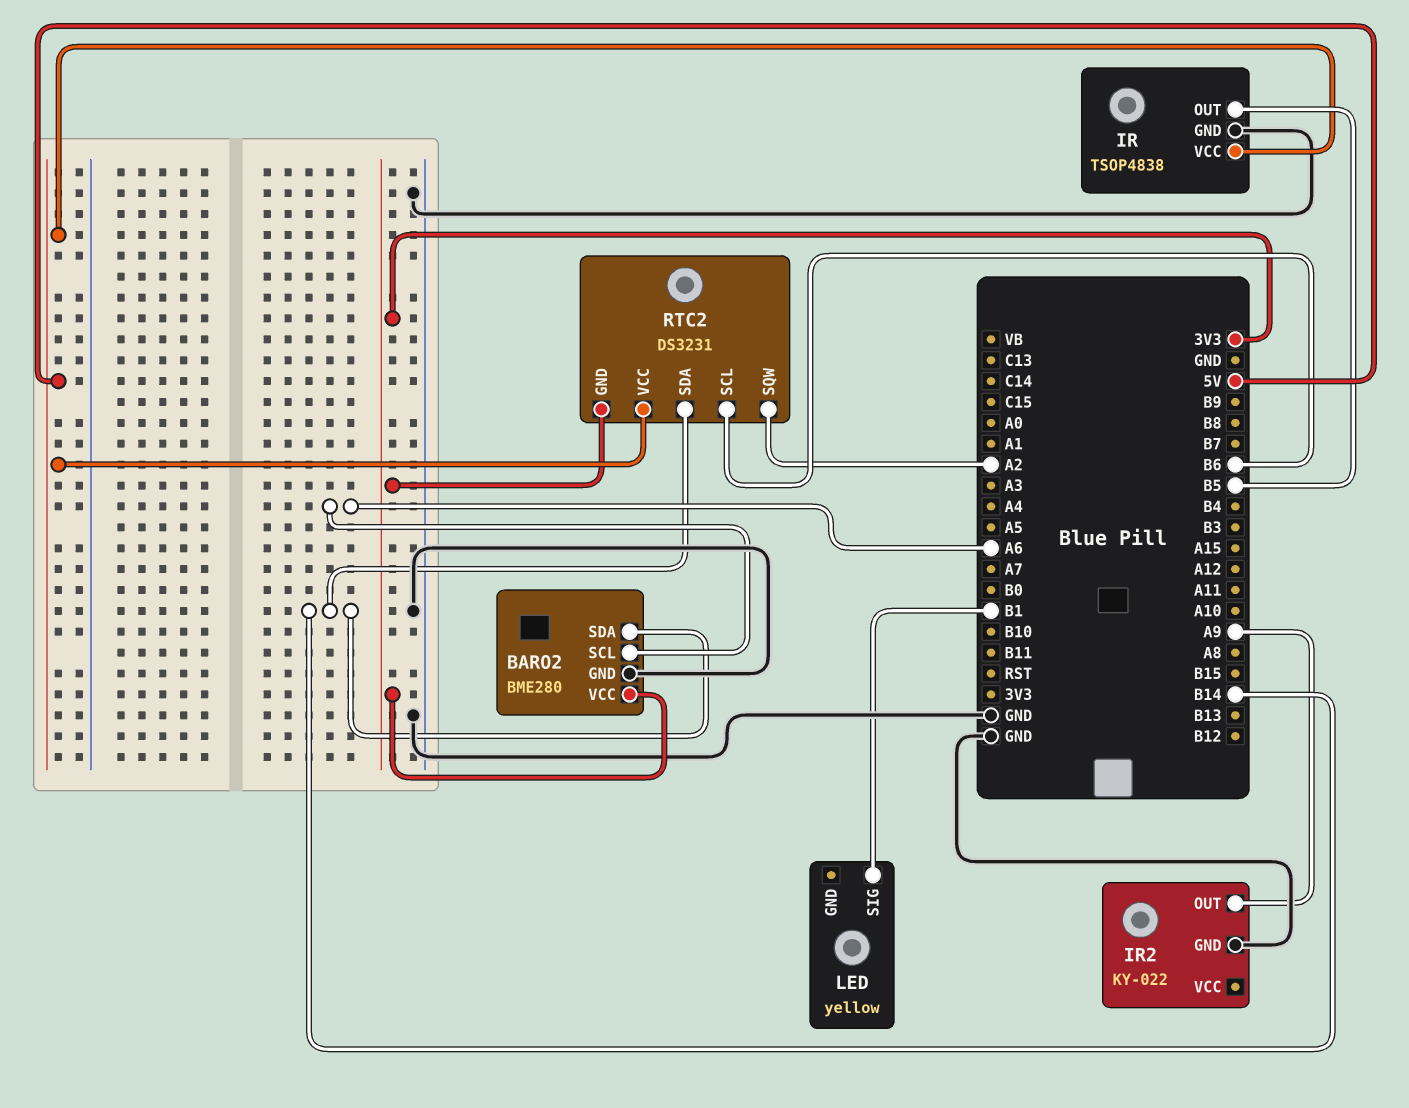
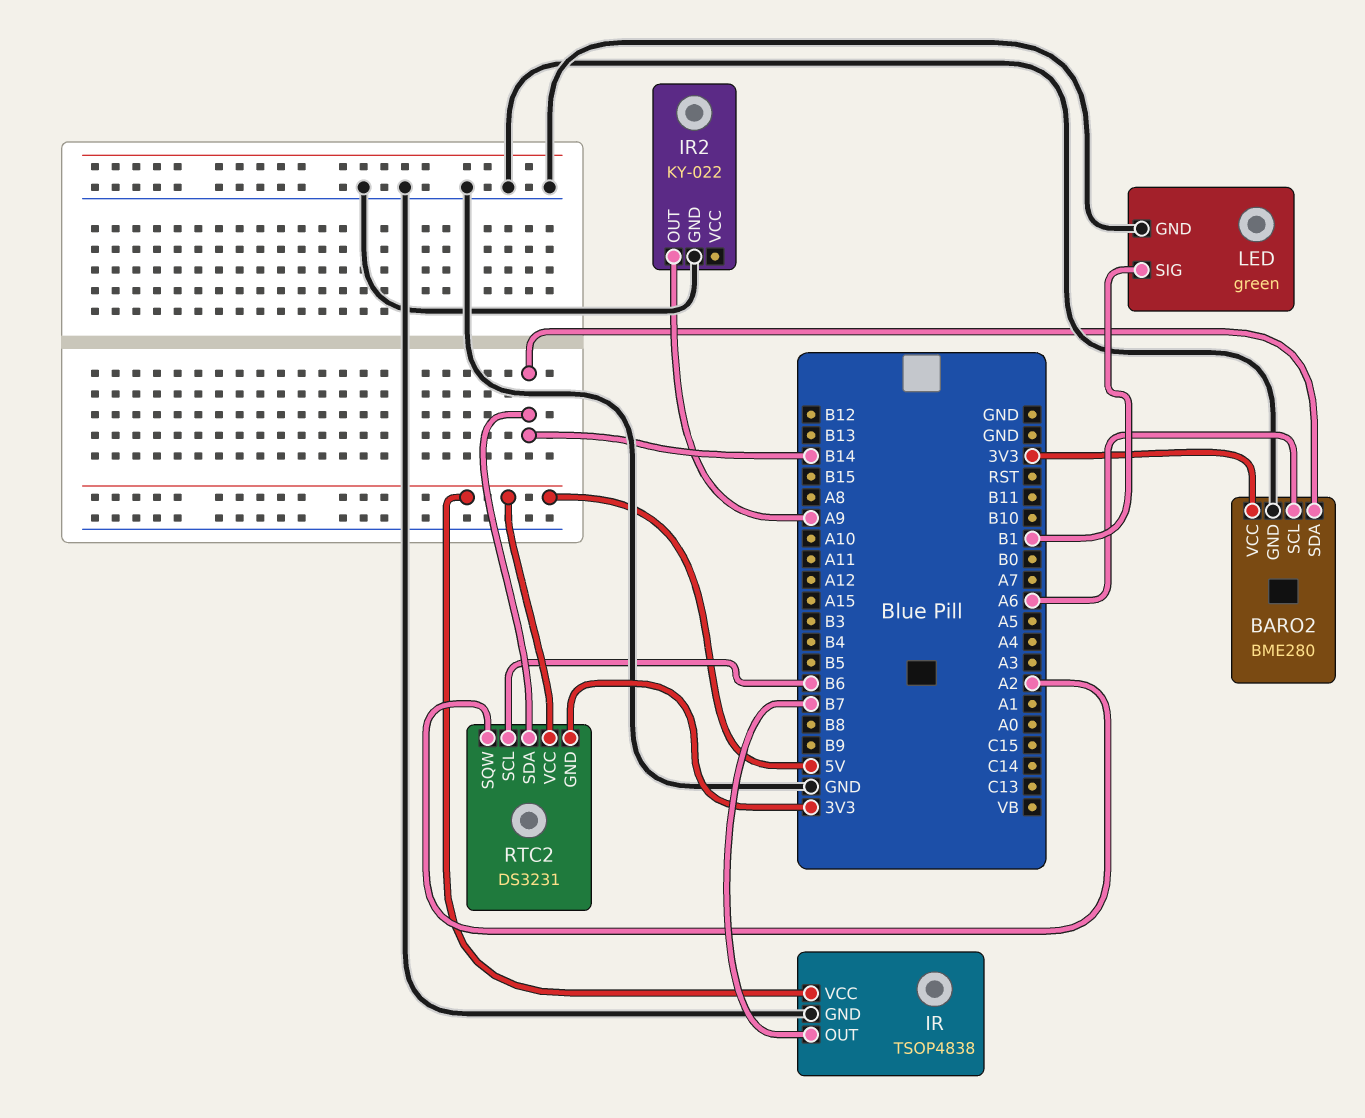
IR pin OUT: B5 -> B7
LED: yellow -> green
LED pin GND: none -> GND

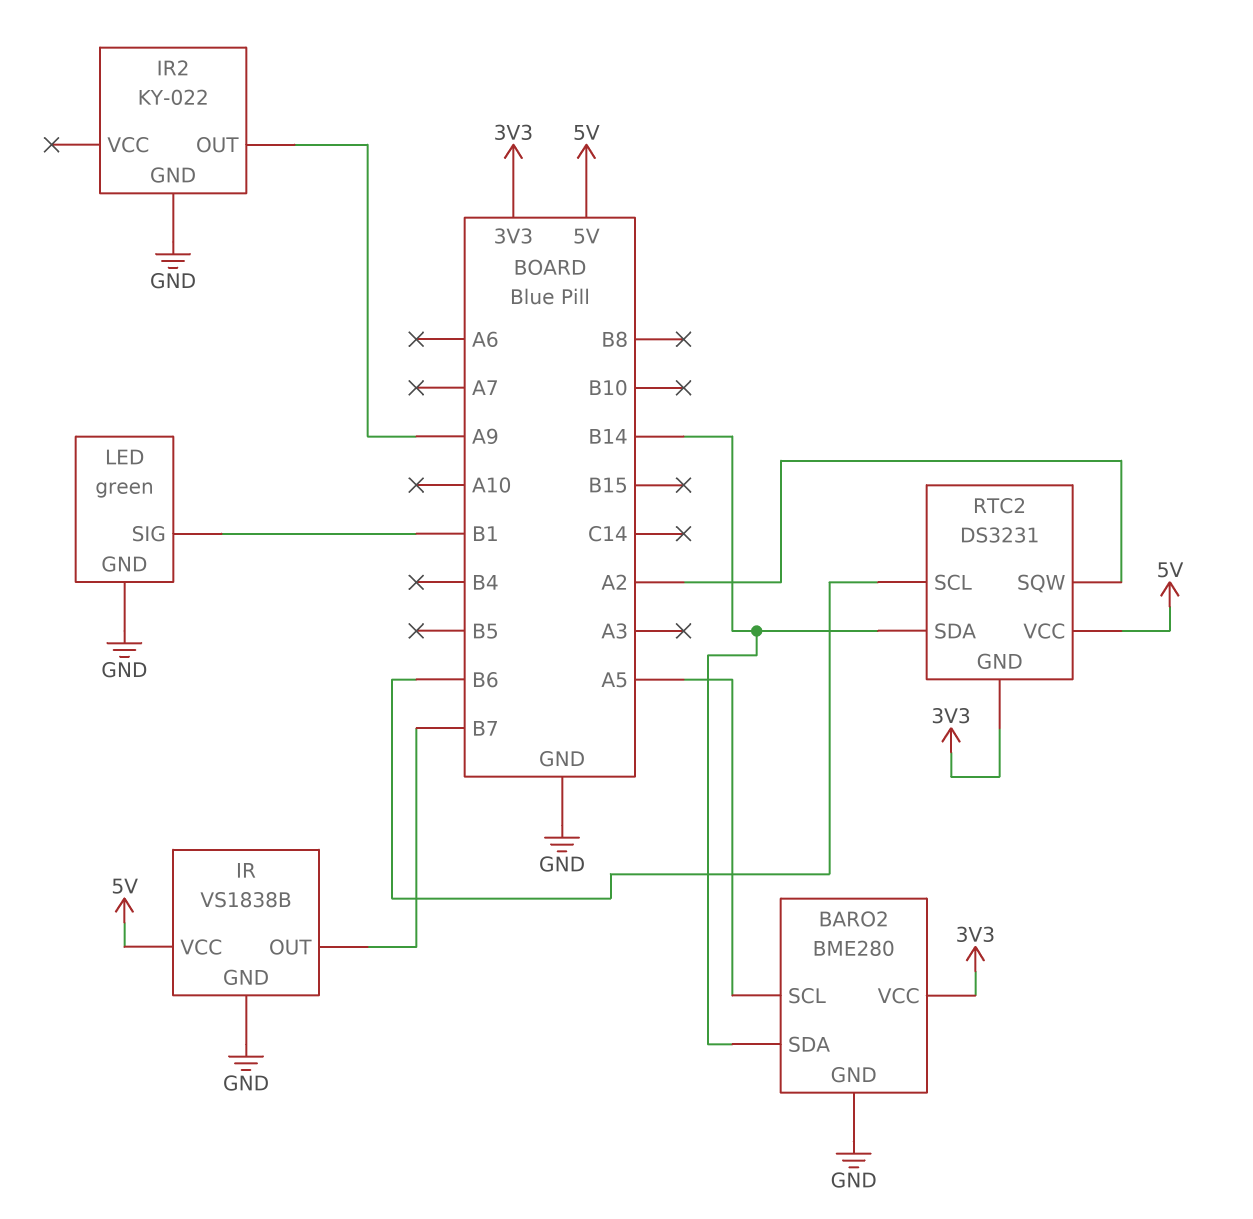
BARO2 pin SCL: A6 -> A5
IR: TSOP4838 -> VS1838B

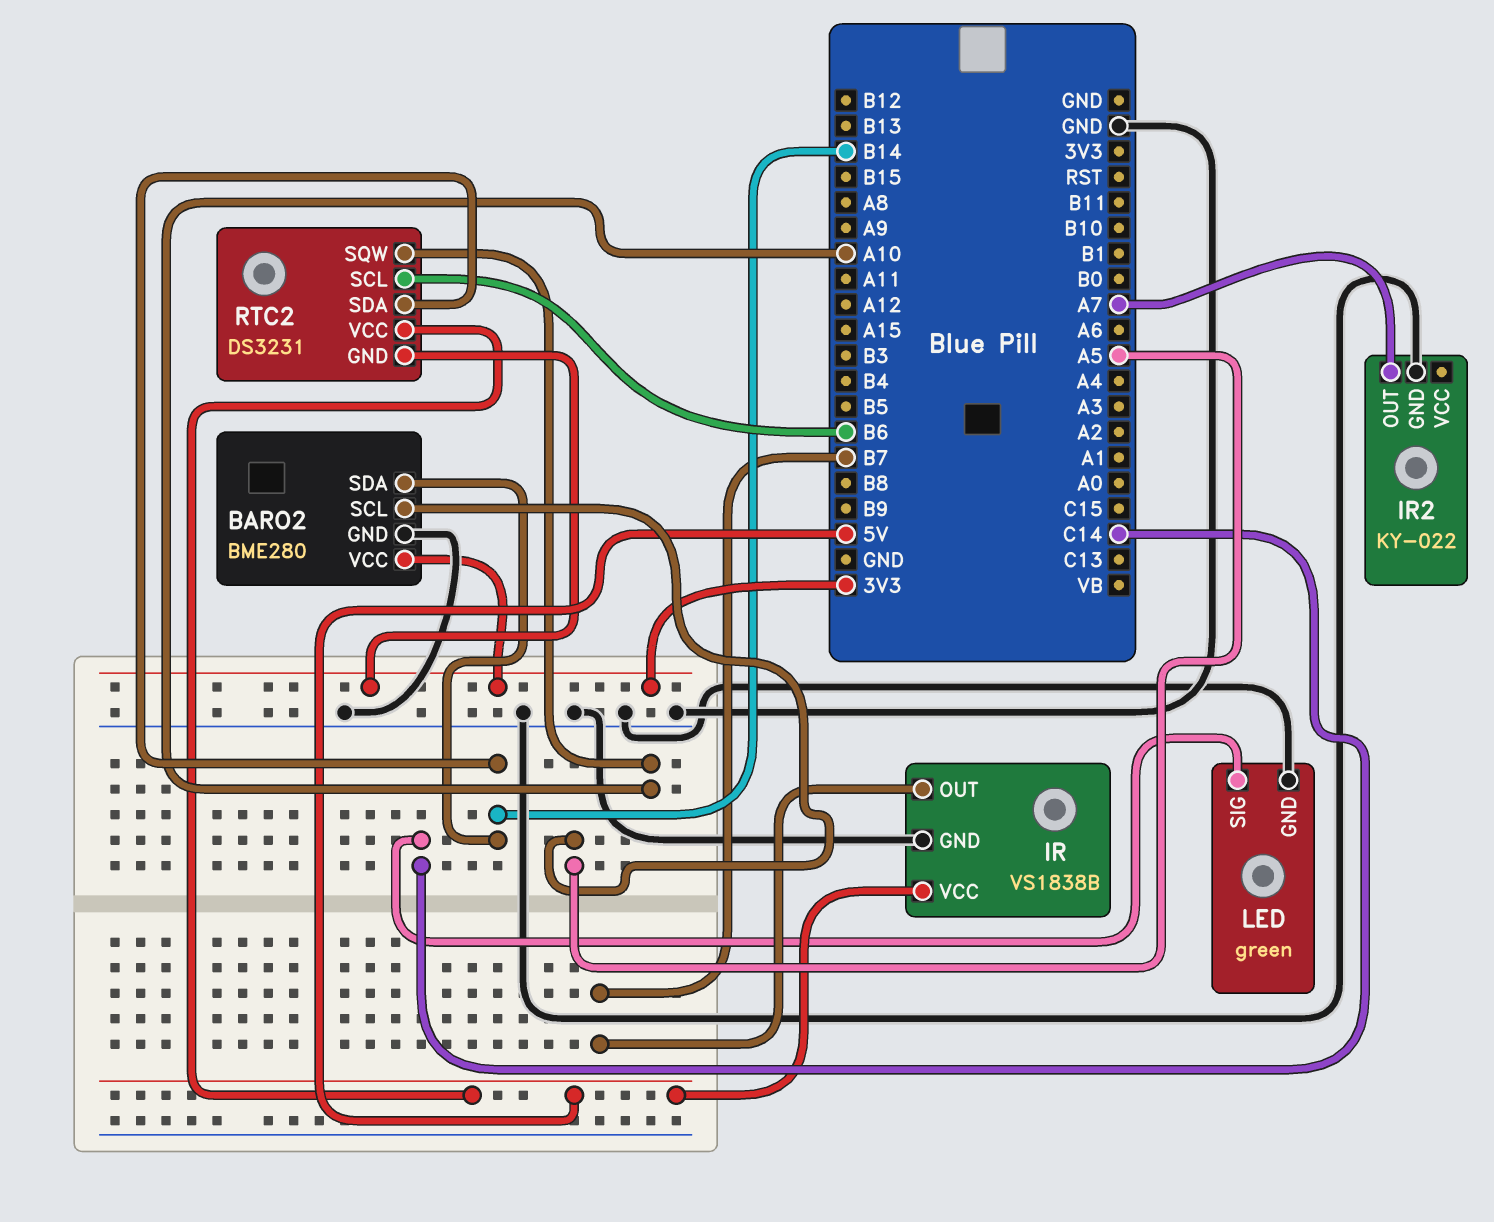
IR2 pin OUT: A9 -> A7
LED pin SIG: B1 -> C14
RTC2 pin SQW: A2 -> A10

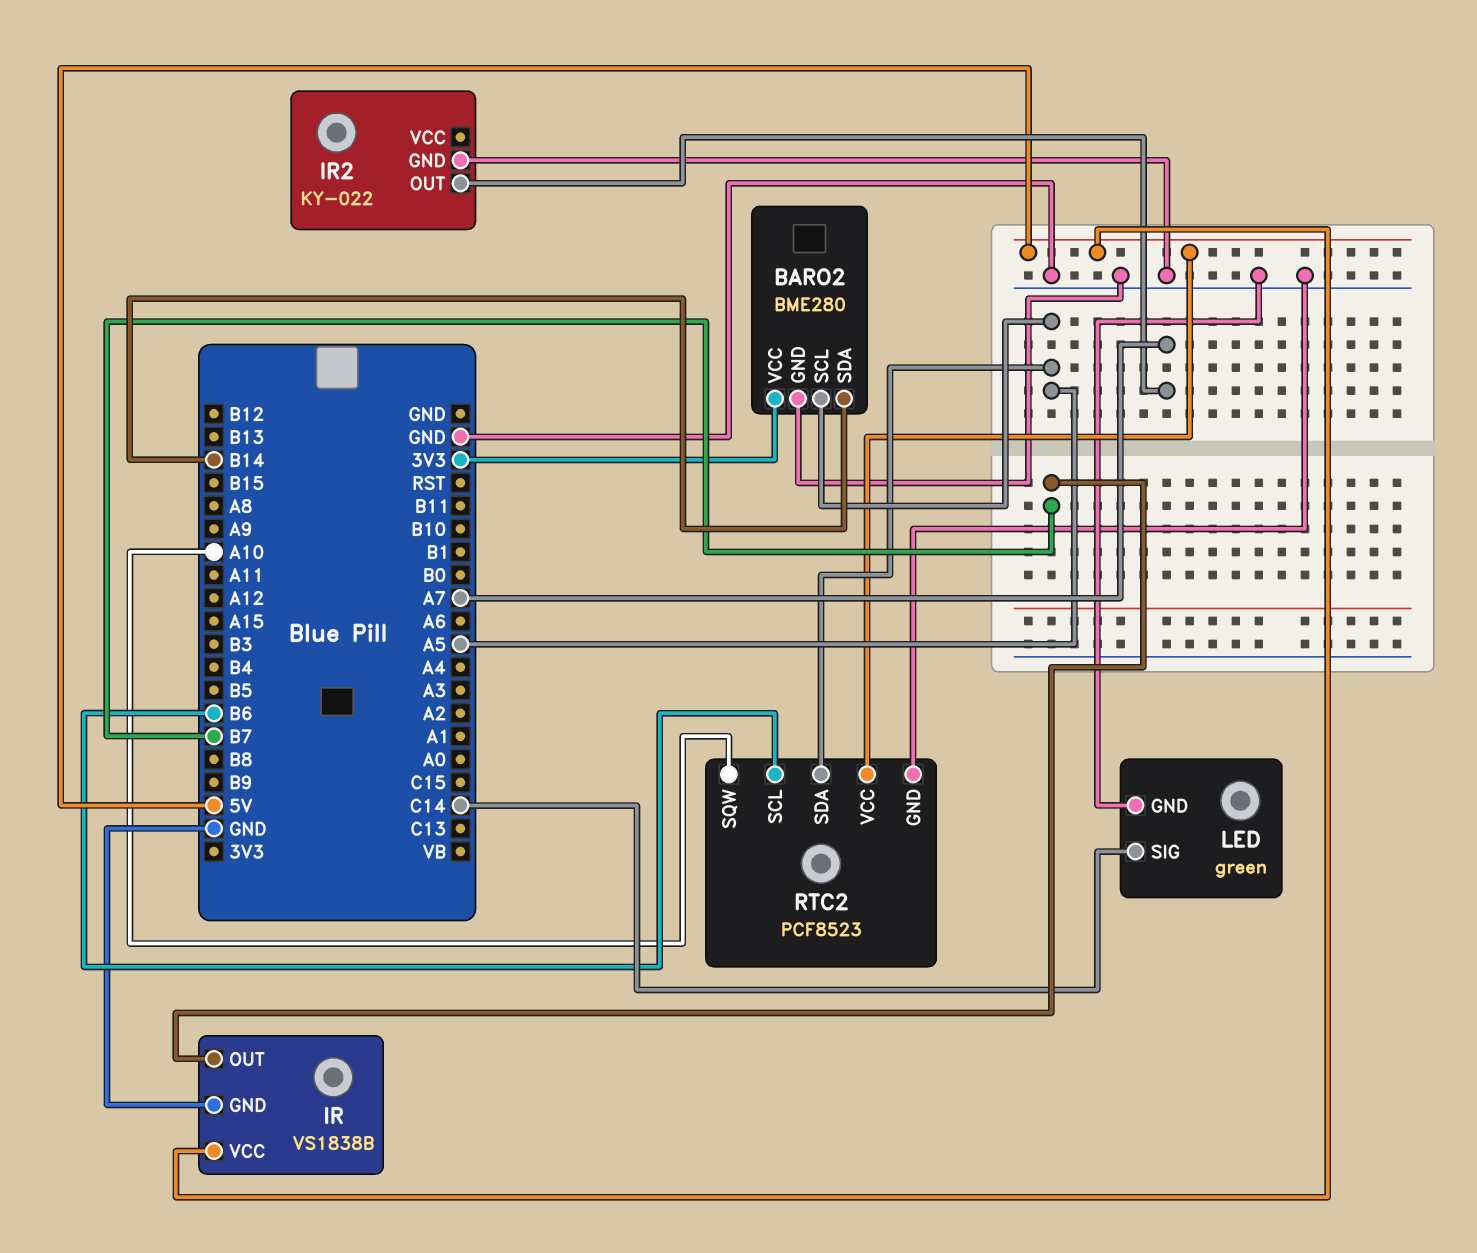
RTC2: DS3231 -> PCF8523
RTC2 pin GND: 3V3 -> GND
RTC2 pin SDA: B14 -> A5

